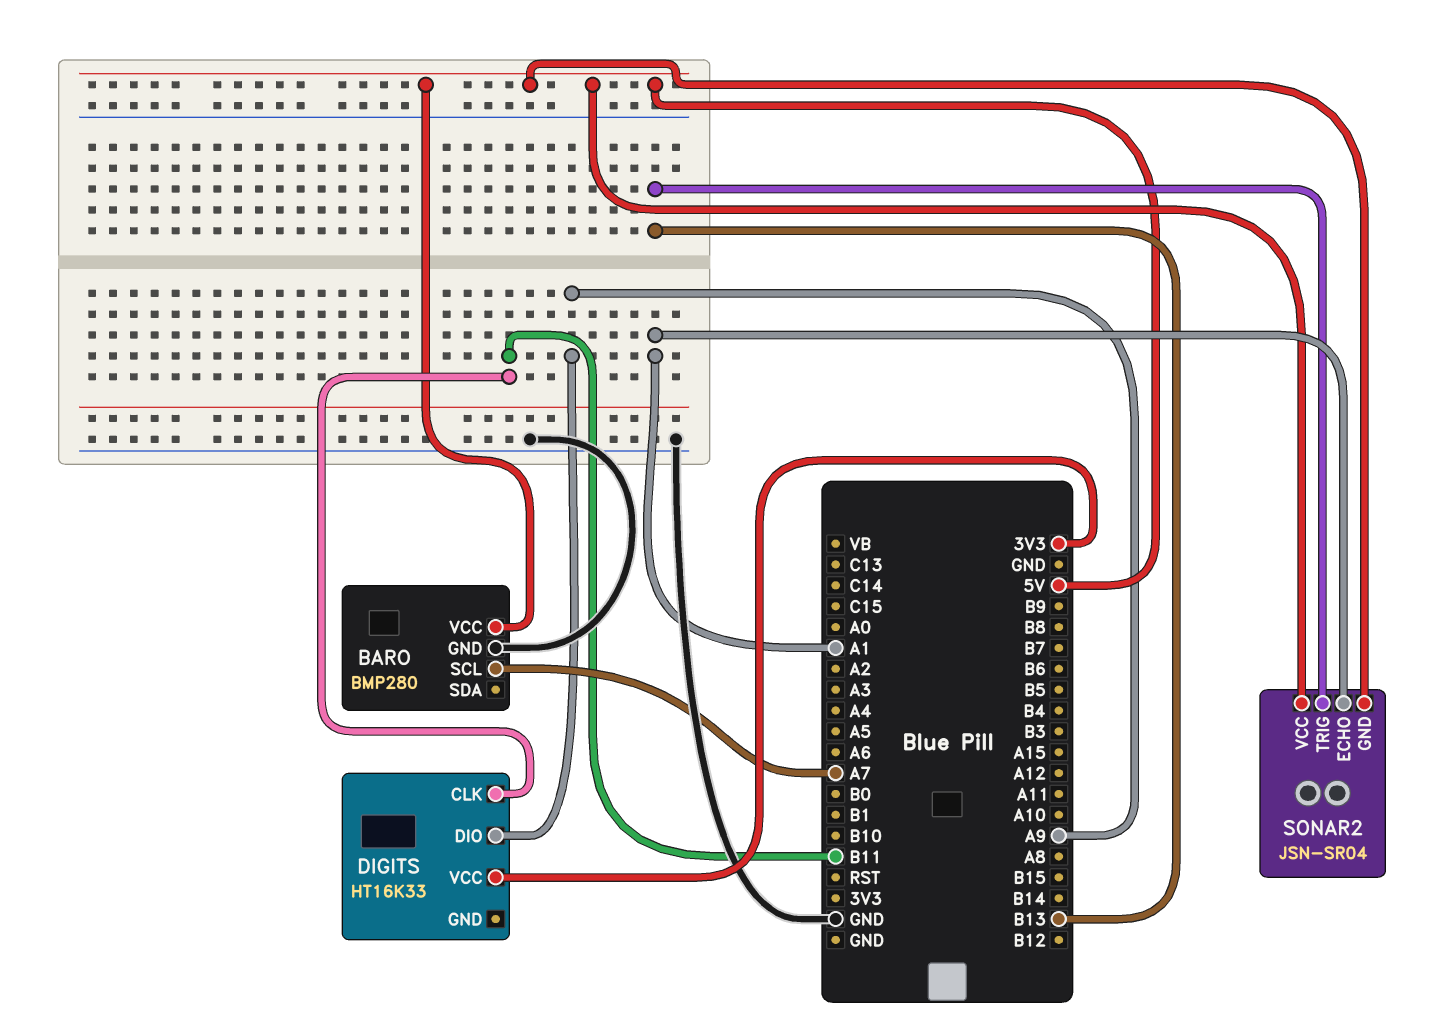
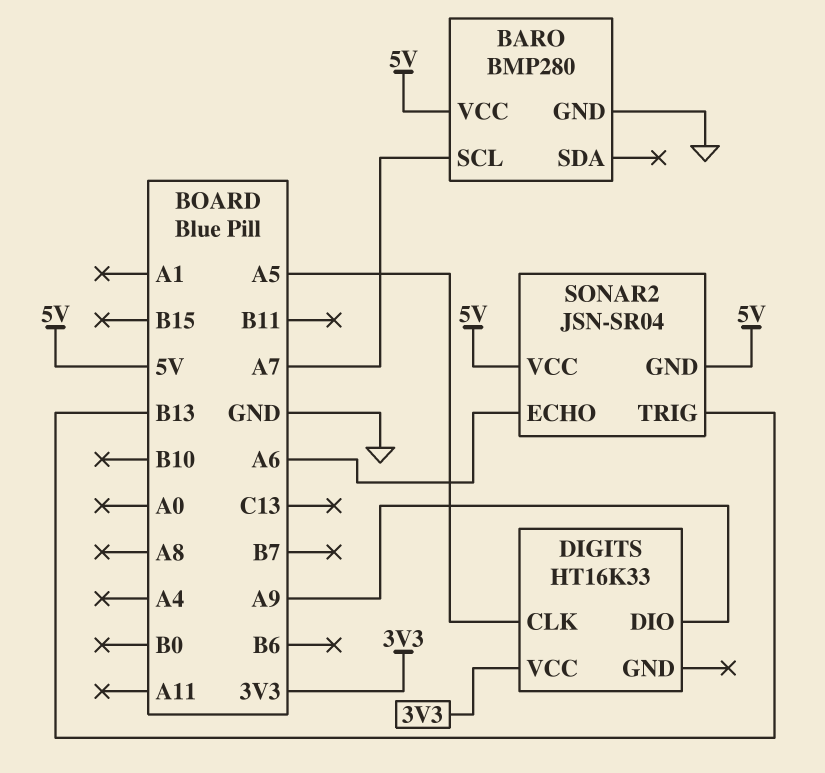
DIGITS pin CLK: B11 -> A5
SONAR2 pin ECHO: A1 -> A6

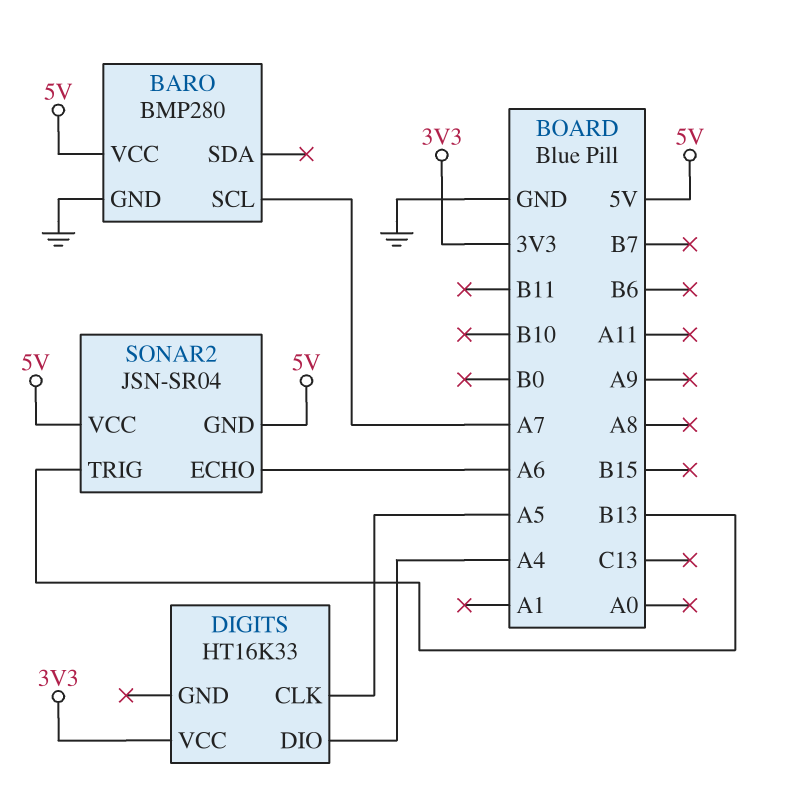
DIGITS pin DIO: A9 -> A4

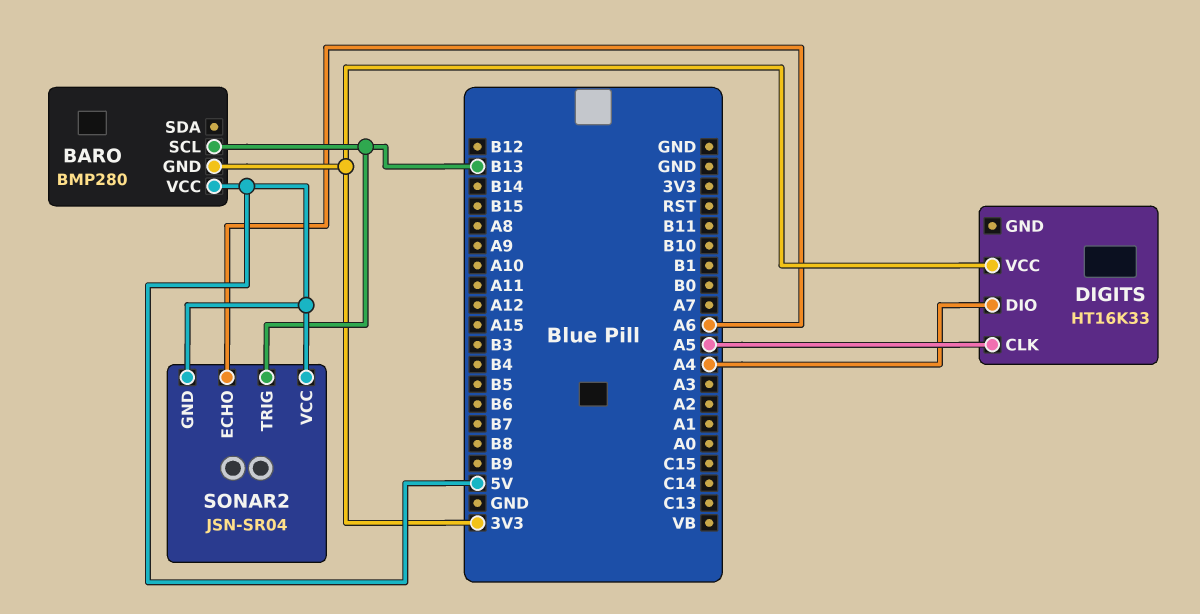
BARO pin GND: GND -> 3V3
BARO pin SCL: A7 -> B13

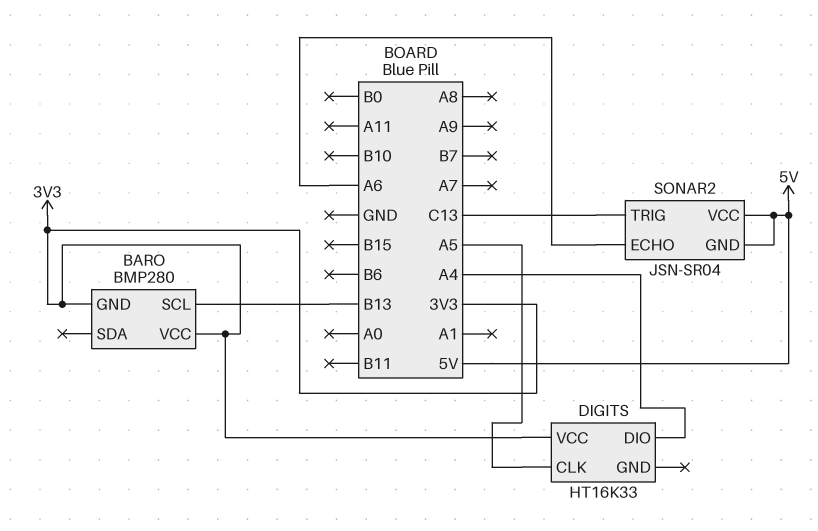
BARO pin VCC: 5V -> 3V3
SONAR2 pin TRIG: B13 -> C13

